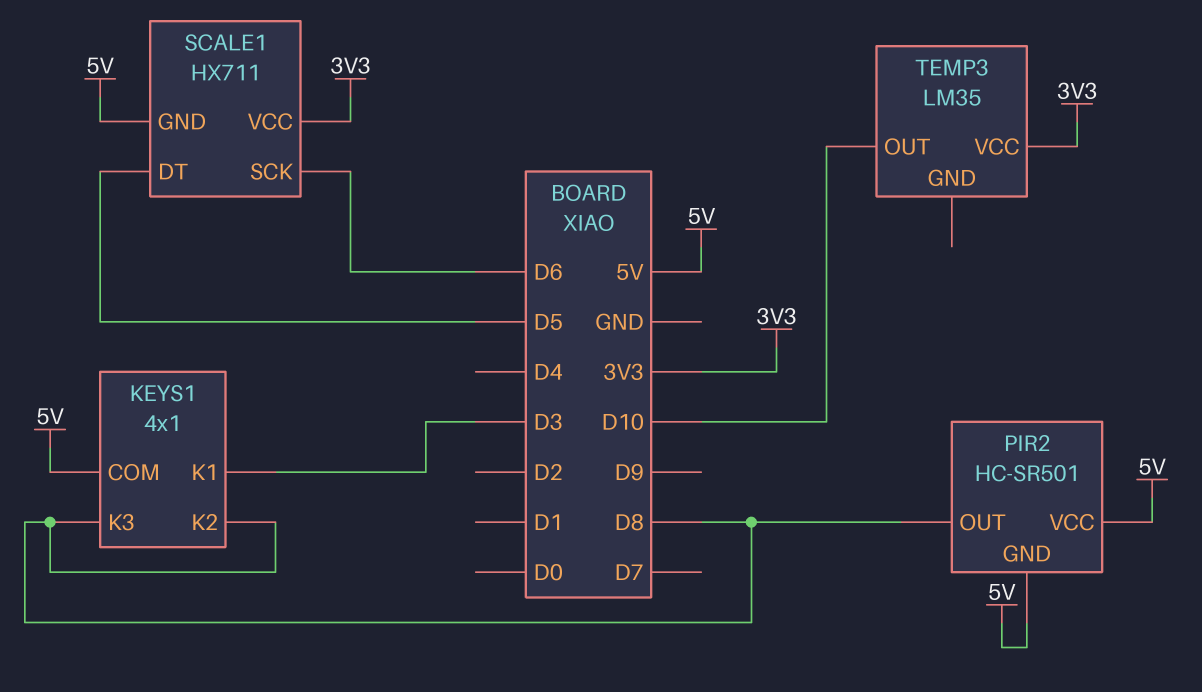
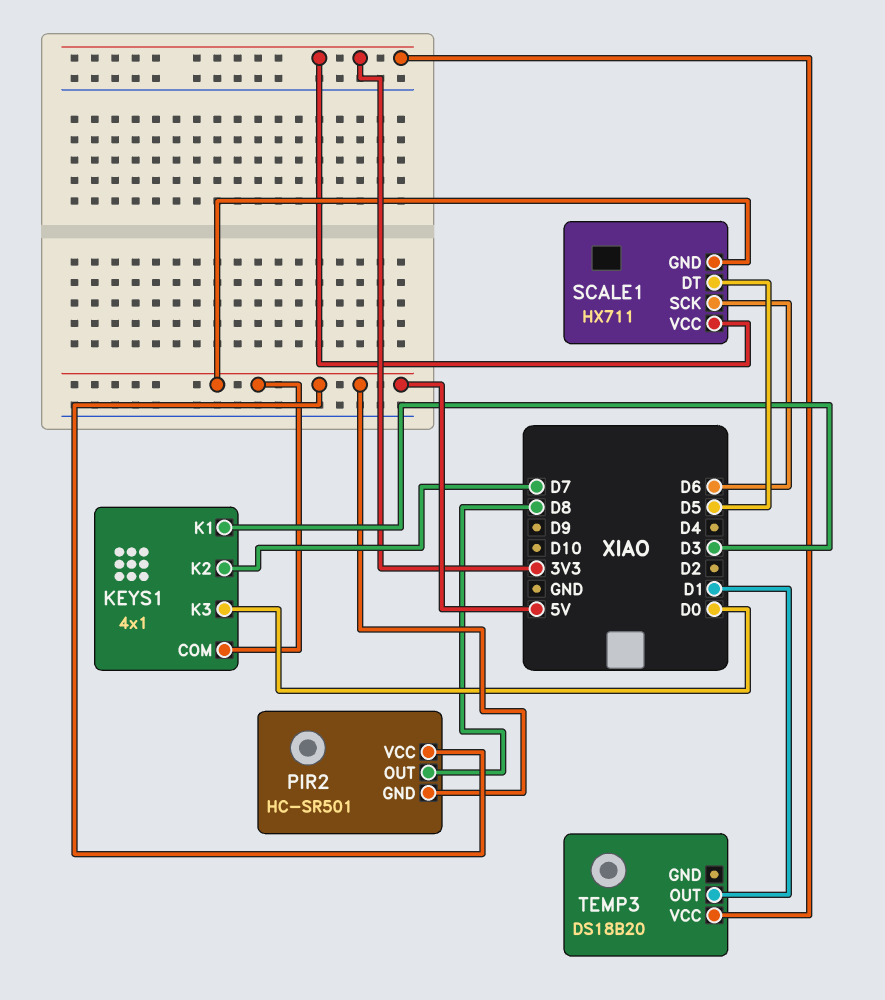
KEYS1 pin K2: D8 -> D7
KEYS1 pin K3: D8 -> D0
TEMP3: LM35 -> DS18B20
TEMP3 pin OUT: D10 -> D1

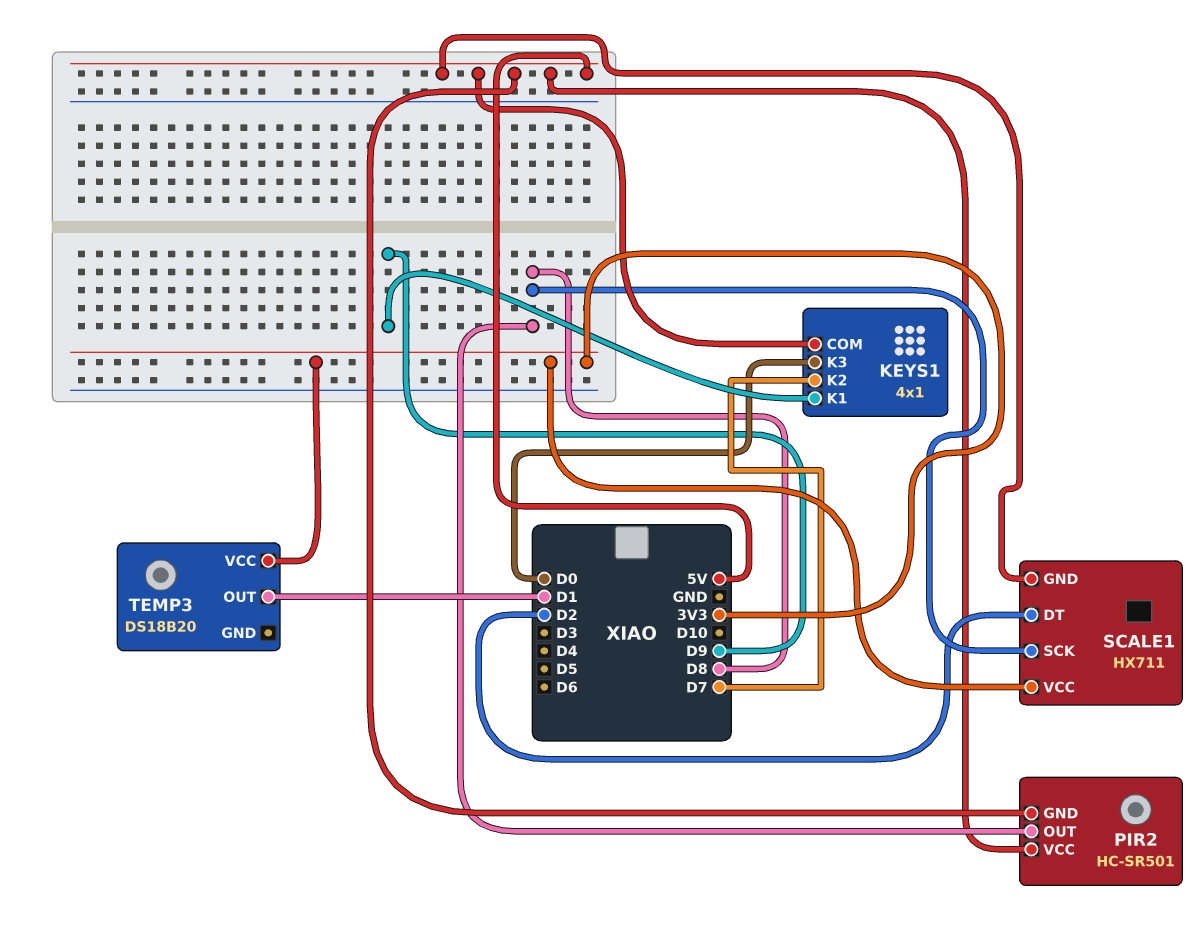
KEYS1 pin K1: D3 -> D9
SCALE1 pin DT: D5 -> D2
SCALE1 pin SCK: D6 -> D8

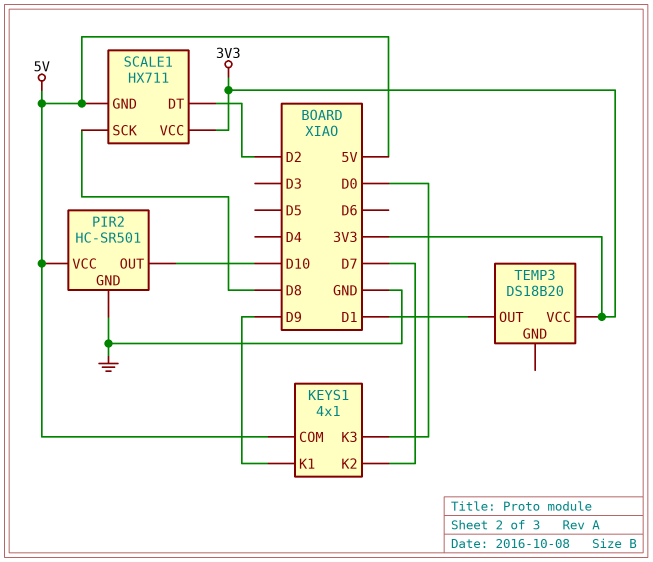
PIR2 pin GND: 5V -> GND
PIR2 pin OUT: D8 -> D10

